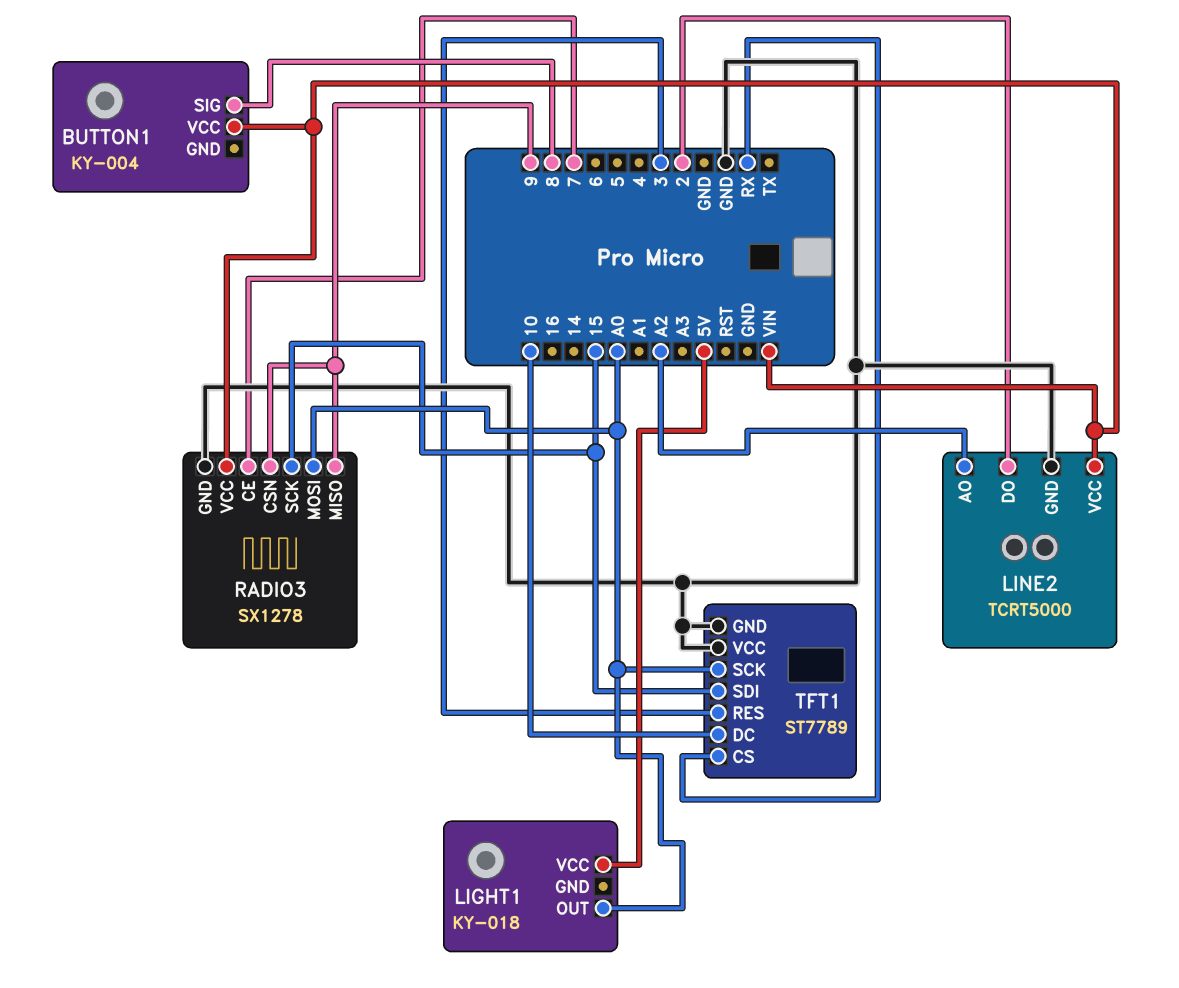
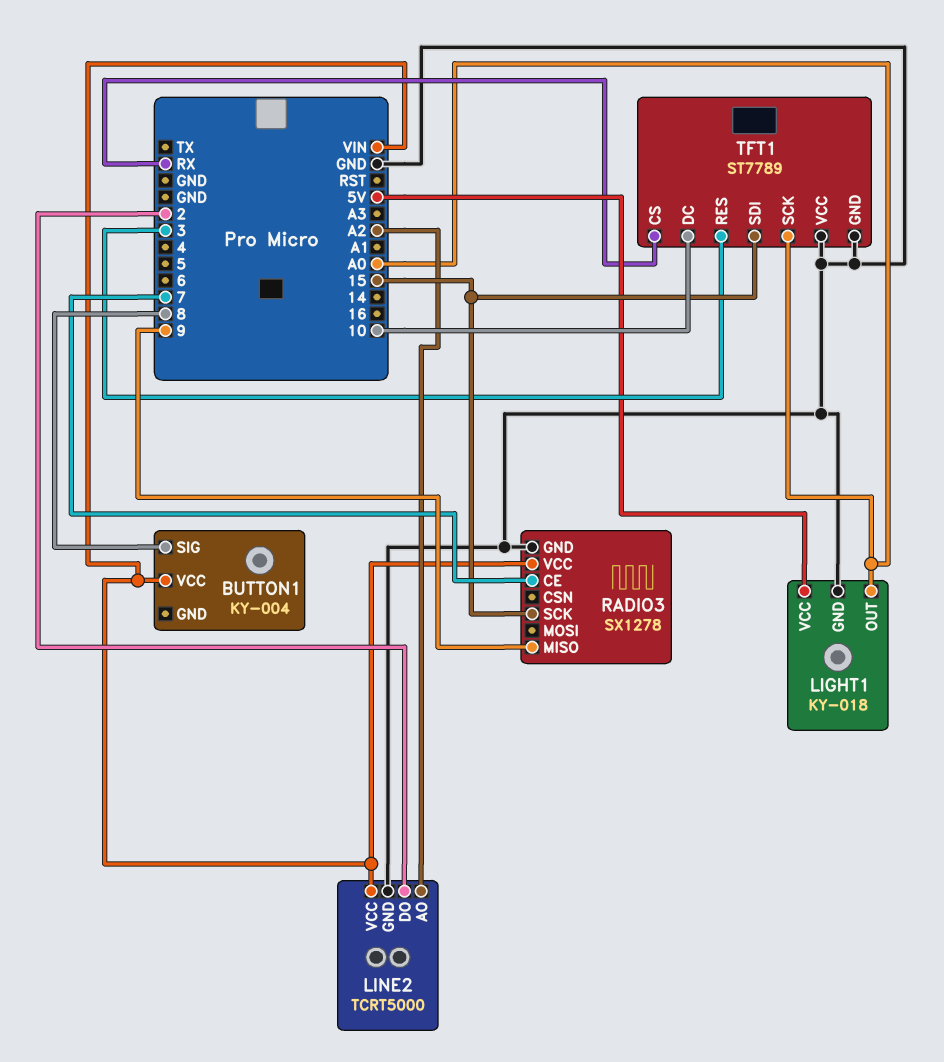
LIGHT1 pin GND: none -> GND
RADIO3 pin CSN: 9 -> none
RADIO3 pin MOSI: A0 -> none

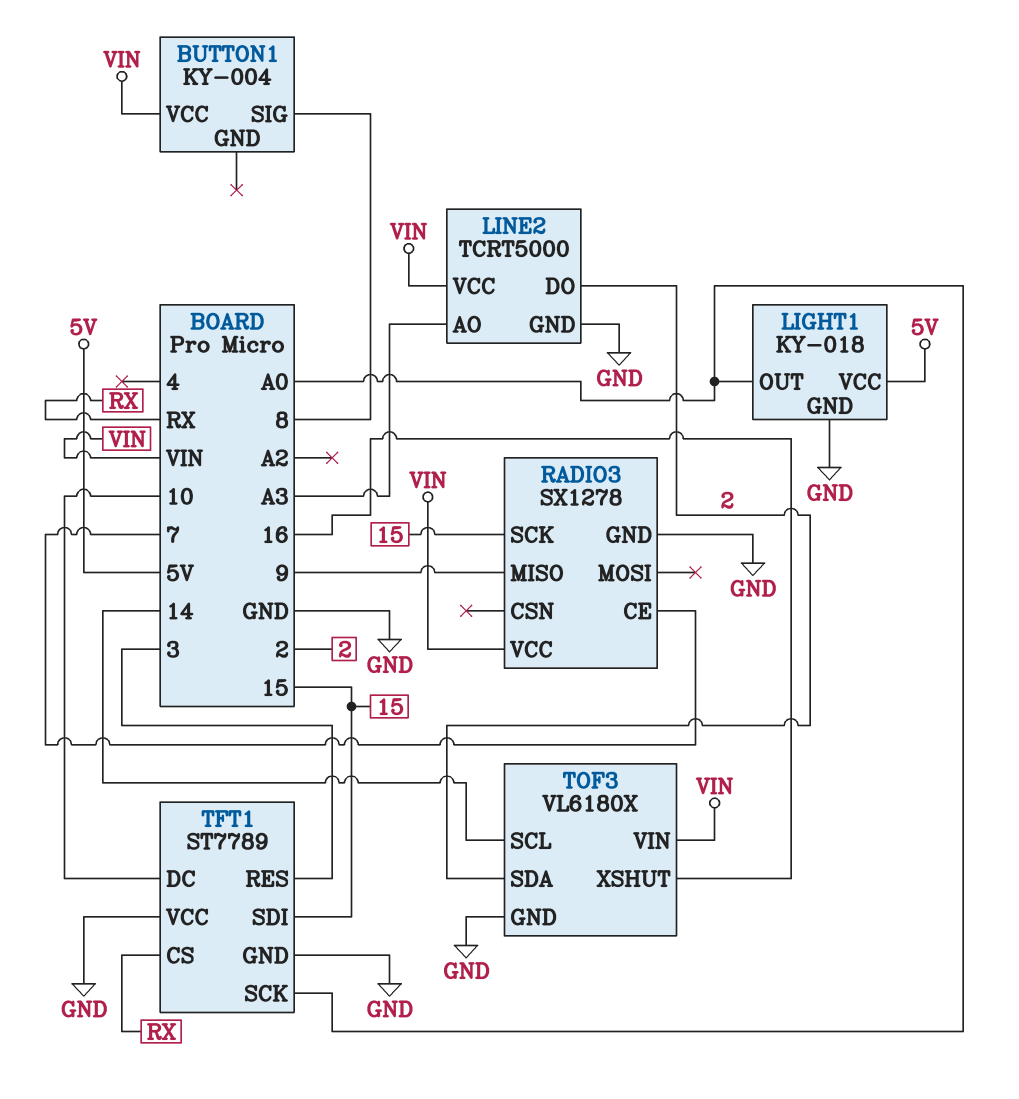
LINE2 pin AO: A2 -> A3
TOF3: none -> VL6180X
TOF3 pin GND: none -> GND
TOF3 pin SCL: none -> 14
TOF3 pin SDA: none -> 2
TOF3 pin VIN: none -> VIN
TOF3 pin XSHUT: none -> 16

